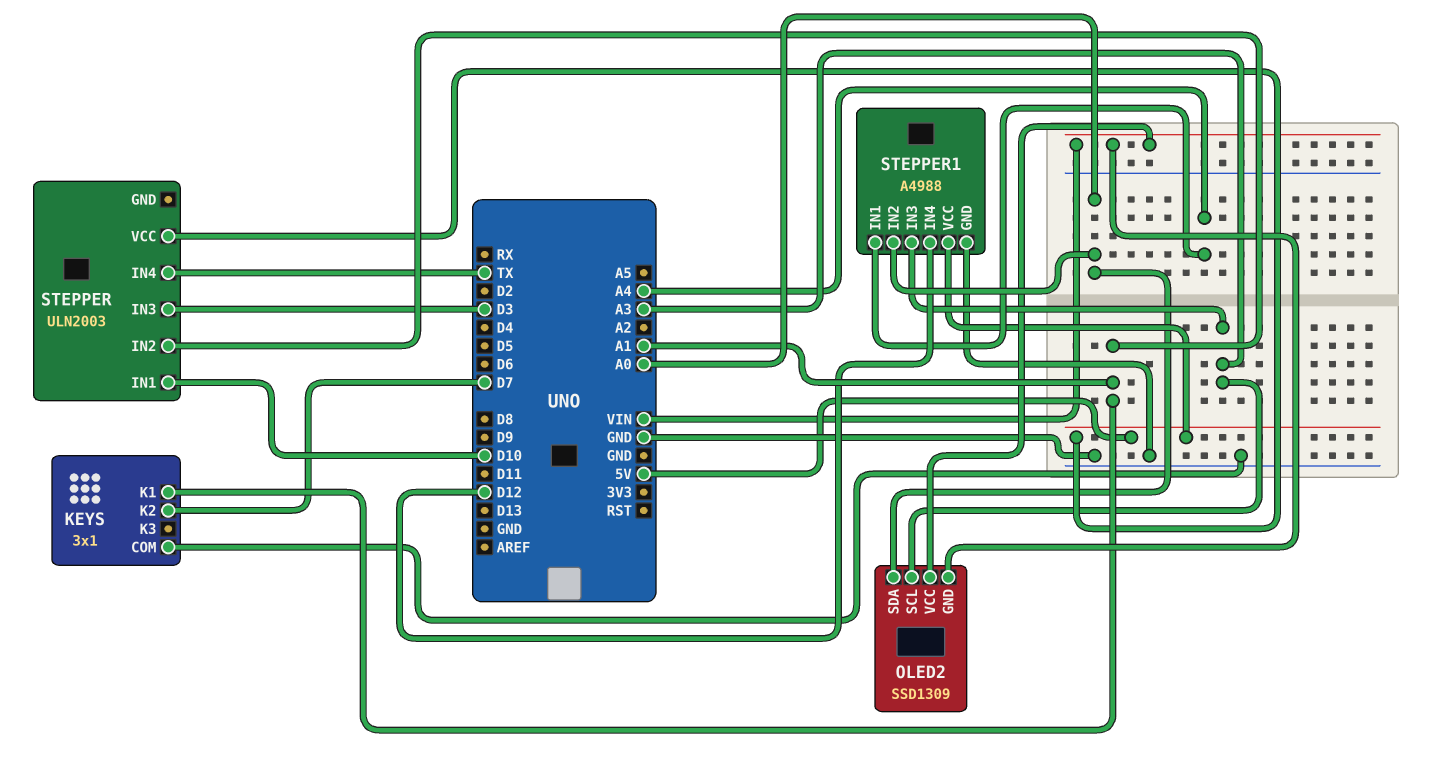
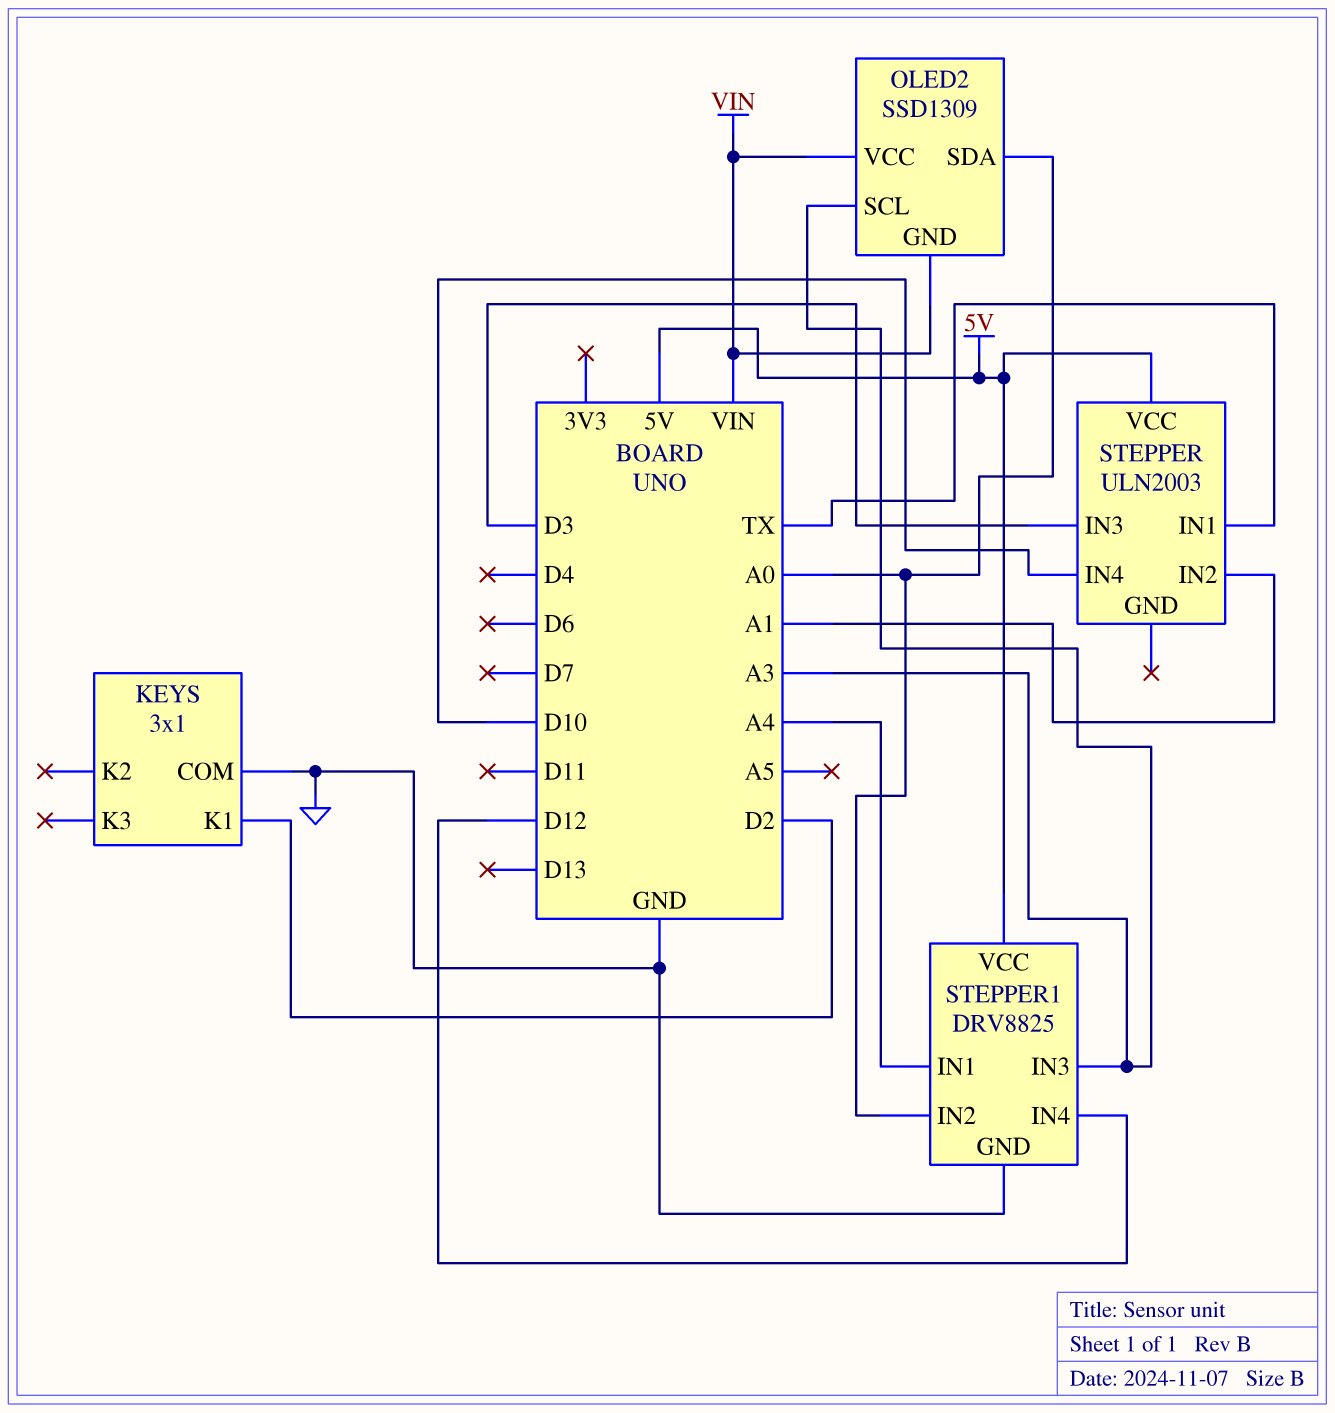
KEYS pin K1: A1 -> D2
KEYS pin K2: D7 -> none
STEPPER pin IN1: D10 -> TX
STEPPER pin IN4: TX -> D10
STEPPER1: A4988 -> DRV8825

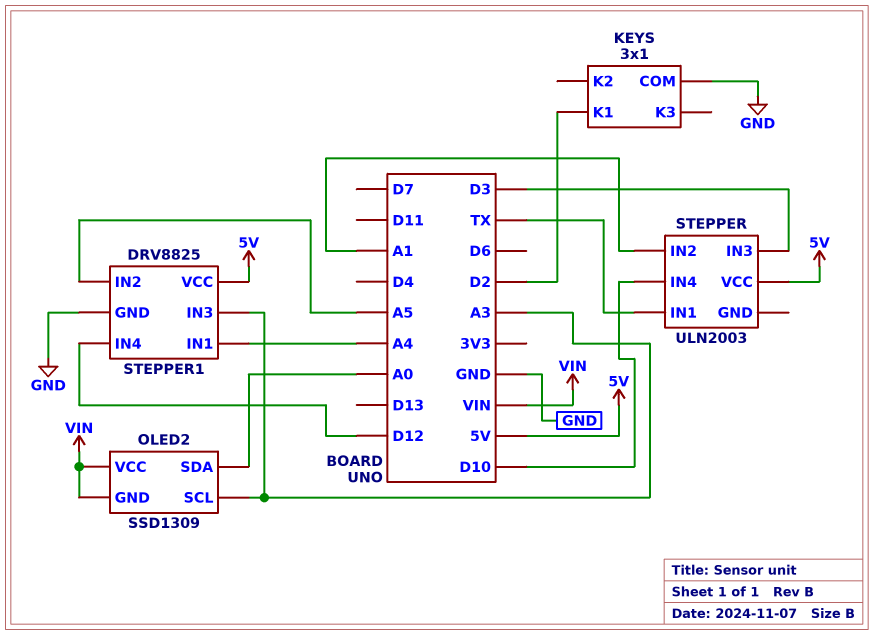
STEPPER1 pin IN2: A0 -> A5

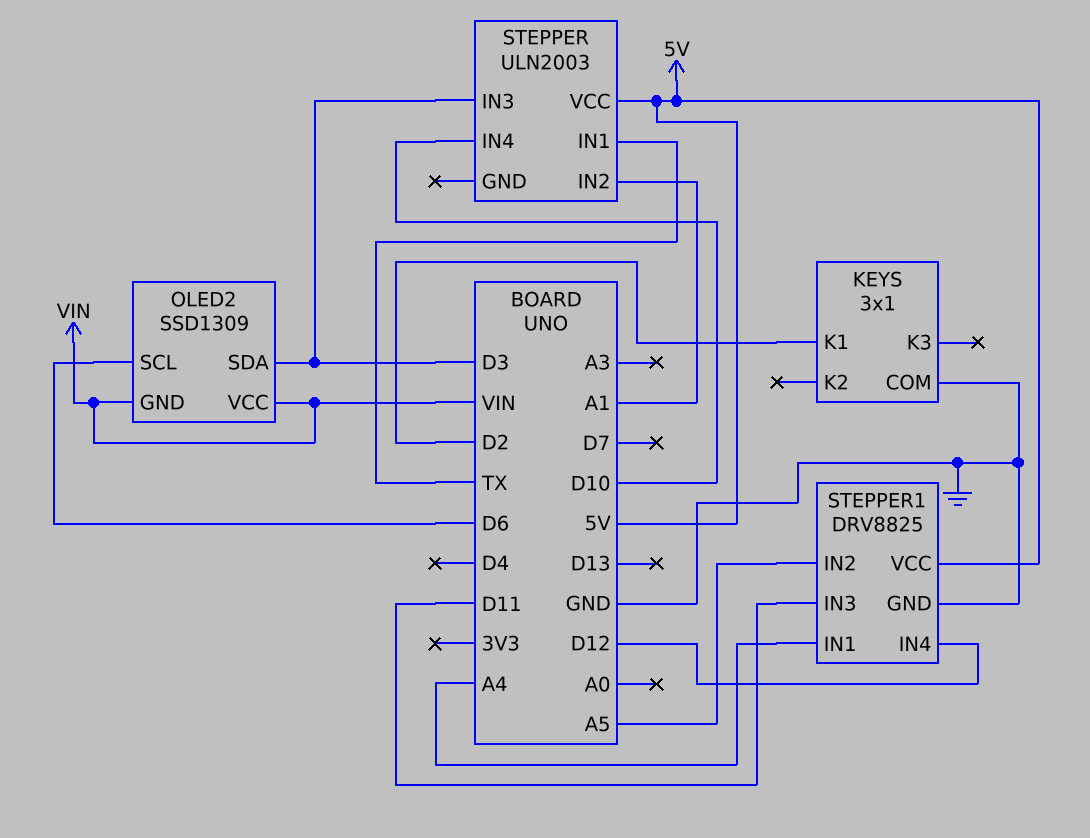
OLED2 pin SCL: A3 -> D6
OLED2 pin SDA: A0 -> D3
STEPPER1 pin IN3: A3 -> D11

